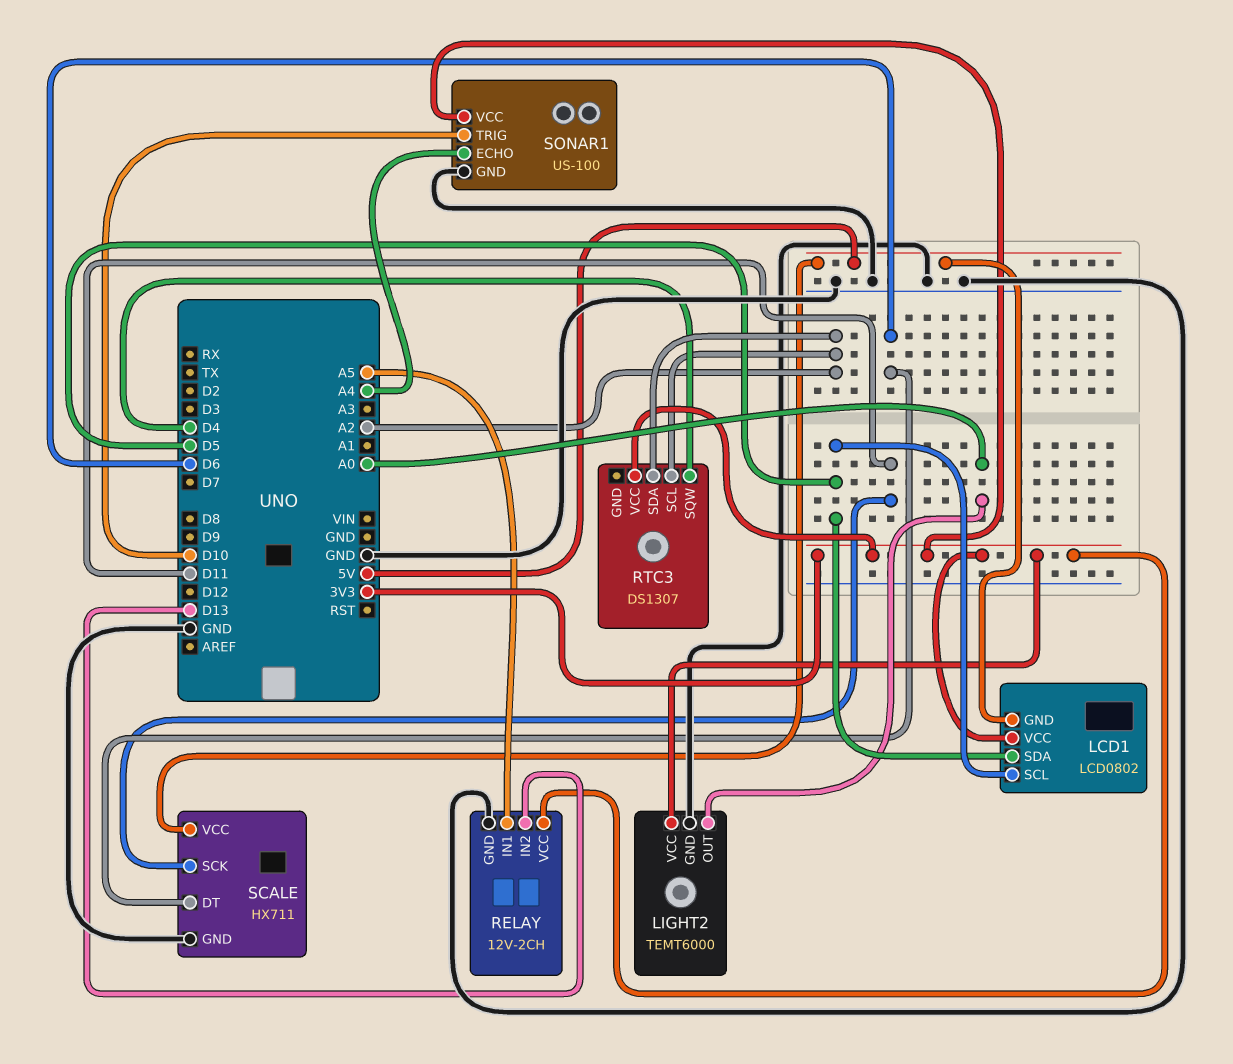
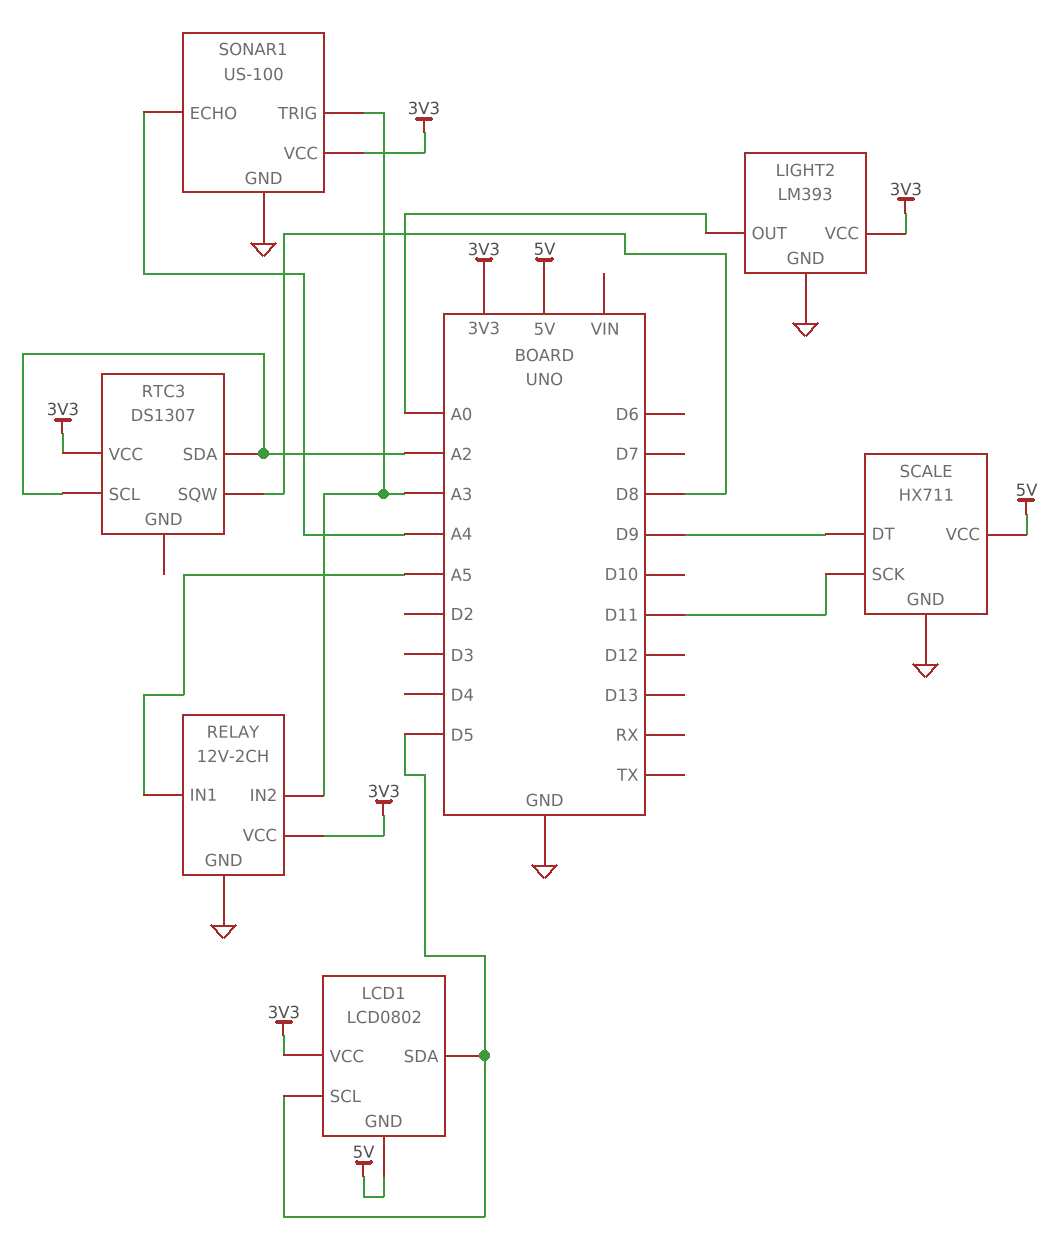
LIGHT2: TEMT6000 -> LM393
RELAY pin IN2: D13 -> A3
RTC3 pin SQW: D4 -> D8
SCALE pin DT: D6 -> D9
SONAR1 pin TRIG: D10 -> A3

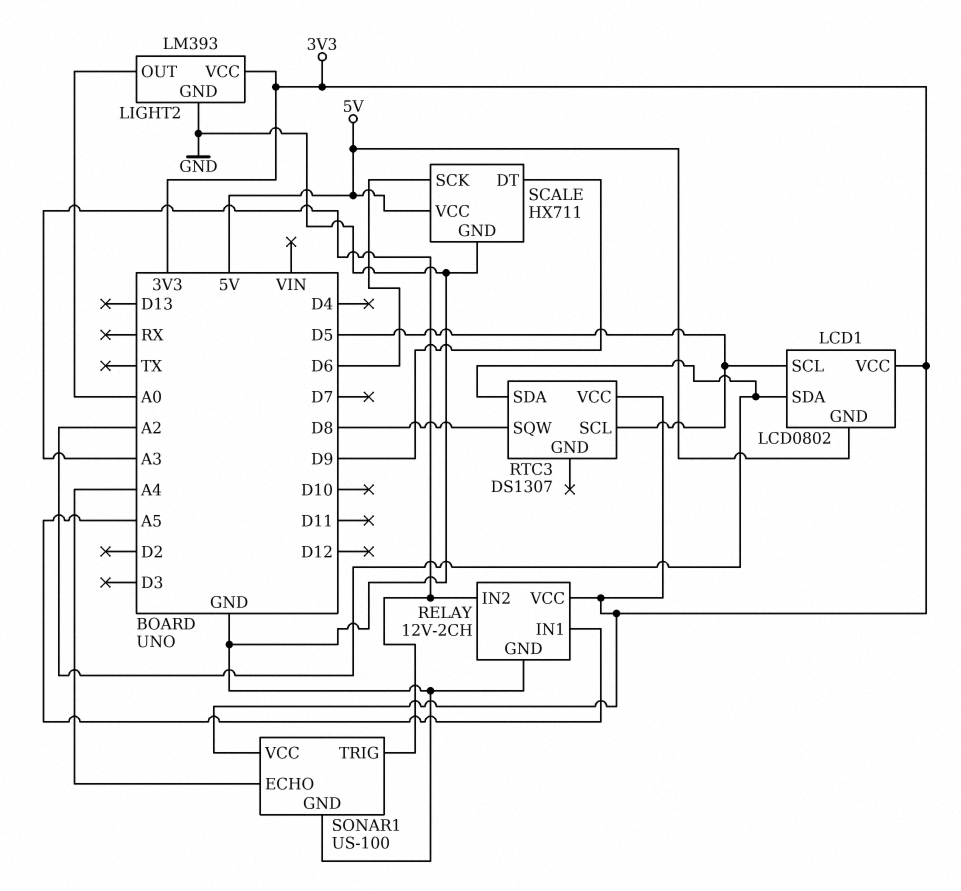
LCD1 pin SDA: D5 -> A2
RTC3 pin SCL: A2 -> D5
SCALE pin SCK: D11 -> D6

